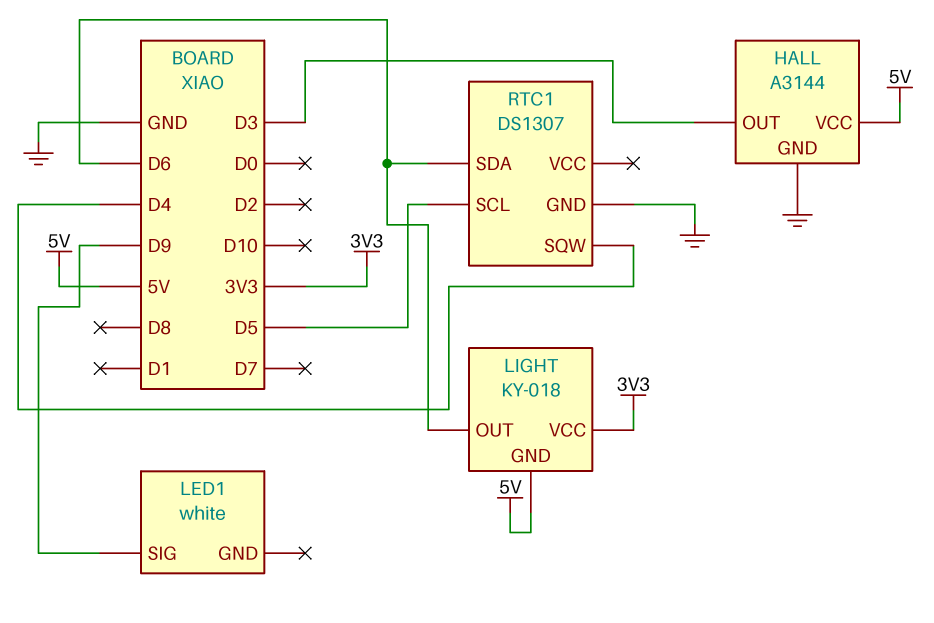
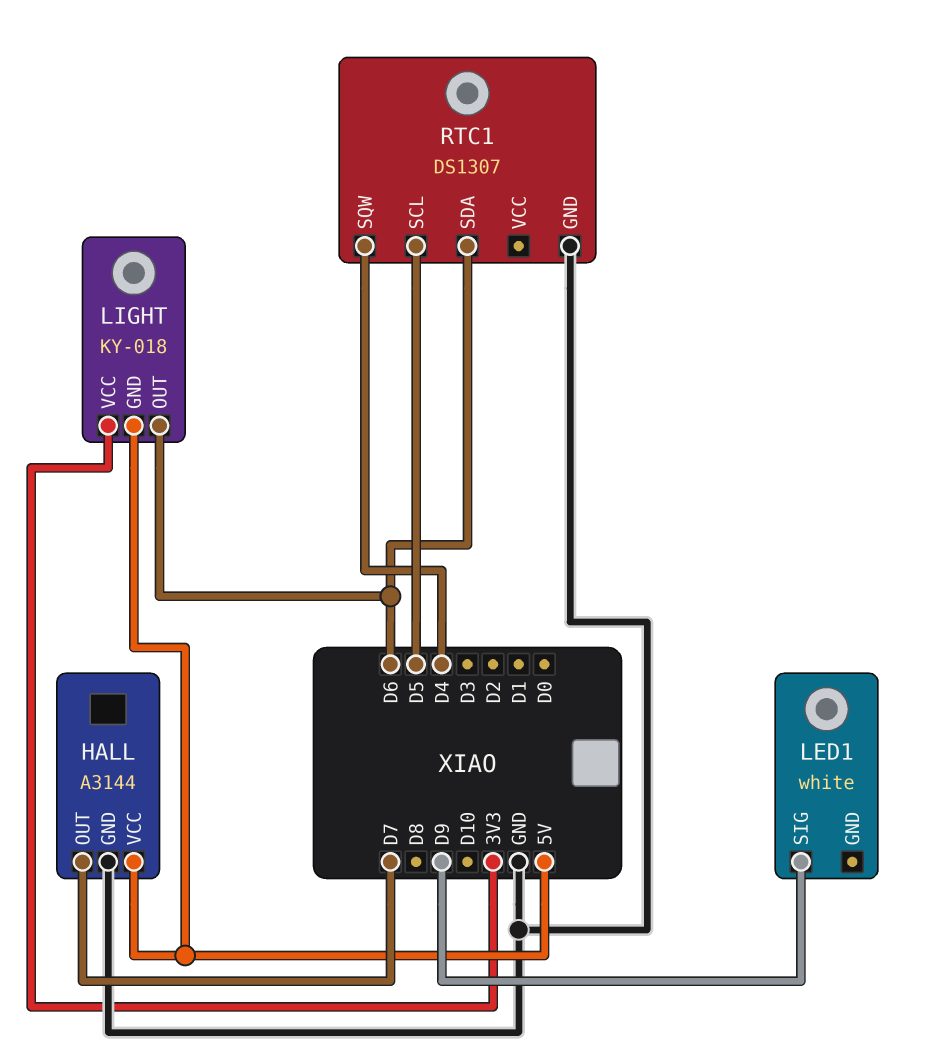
HALL pin OUT: D3 -> D7

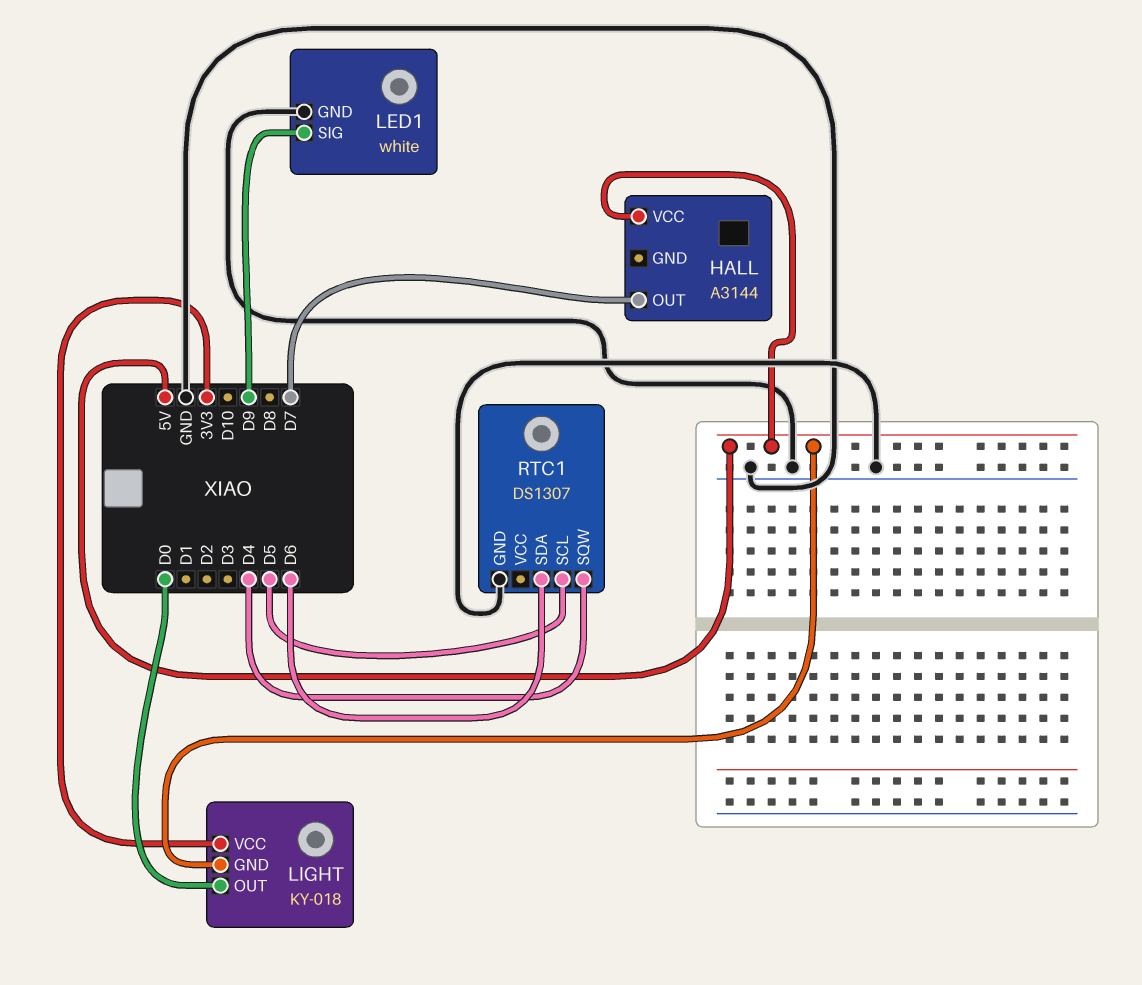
HALL pin GND: GND -> none
LED1 pin GND: none -> GND
LIGHT pin OUT: D6 -> D0

